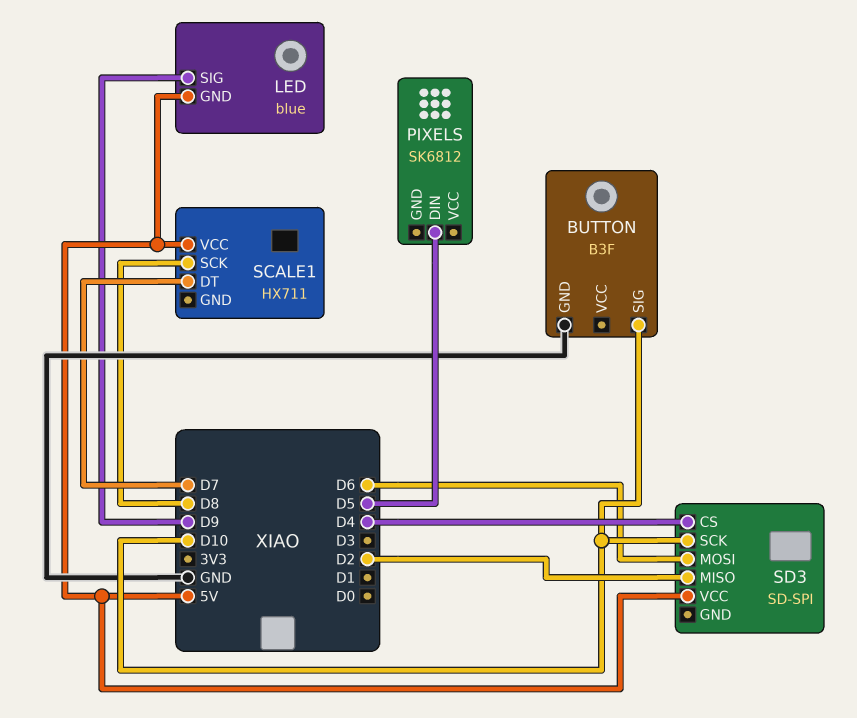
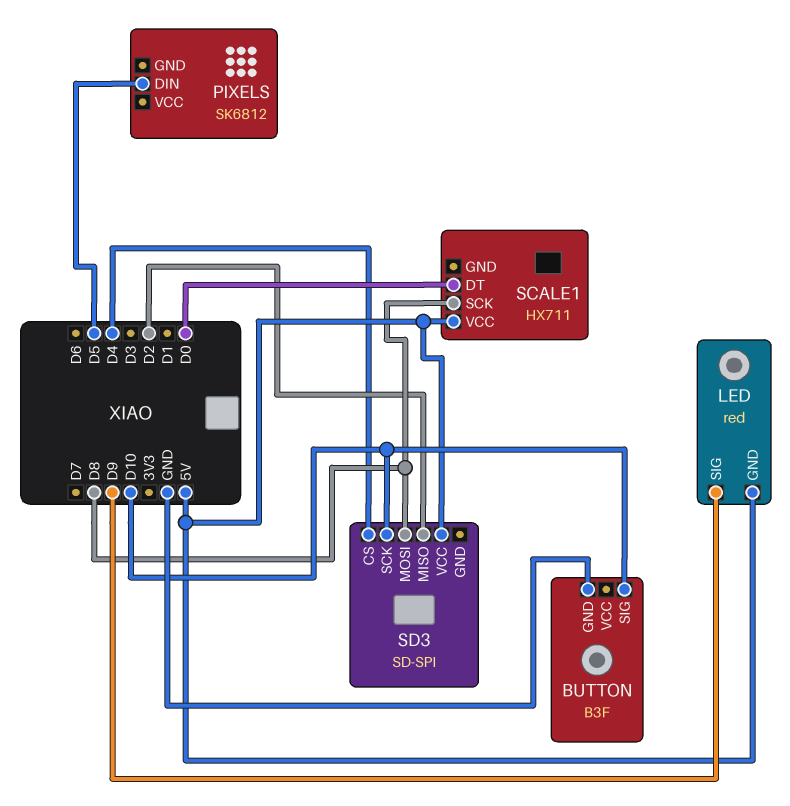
LED: blue -> red
SCALE1 pin DT: D7 -> D0
SD3 pin MOSI: D6 -> D8

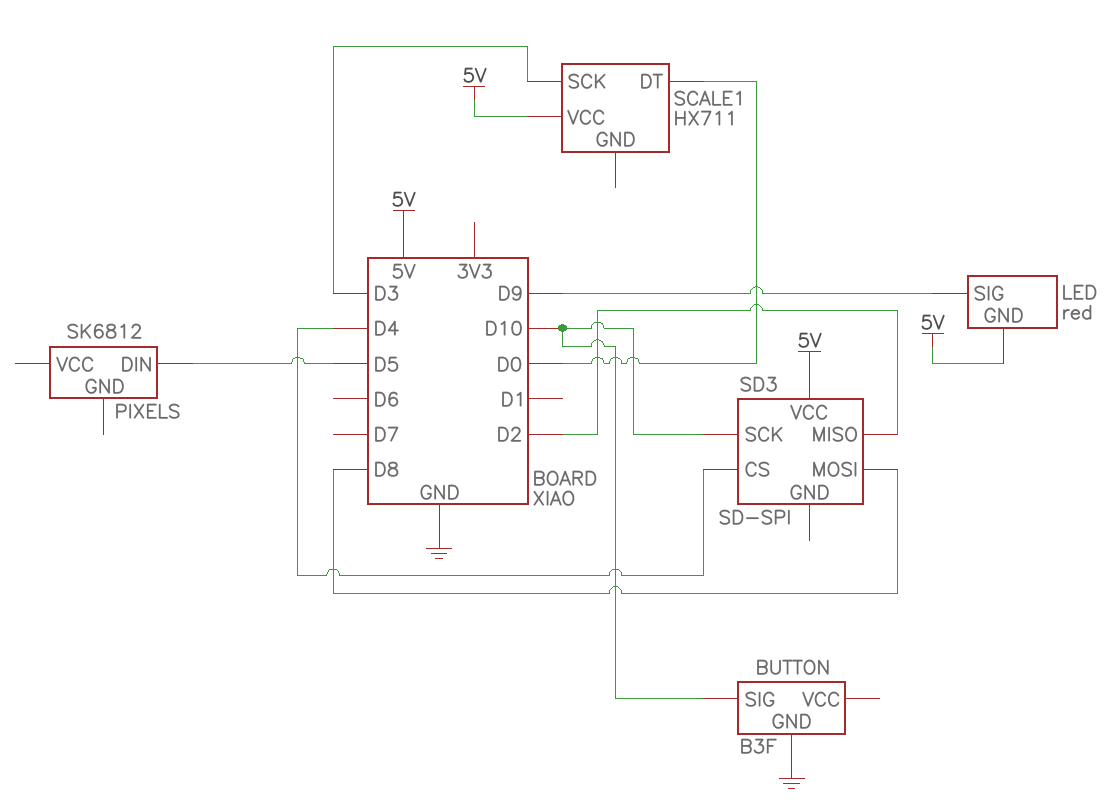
SCALE1 pin SCK: D8 -> D3

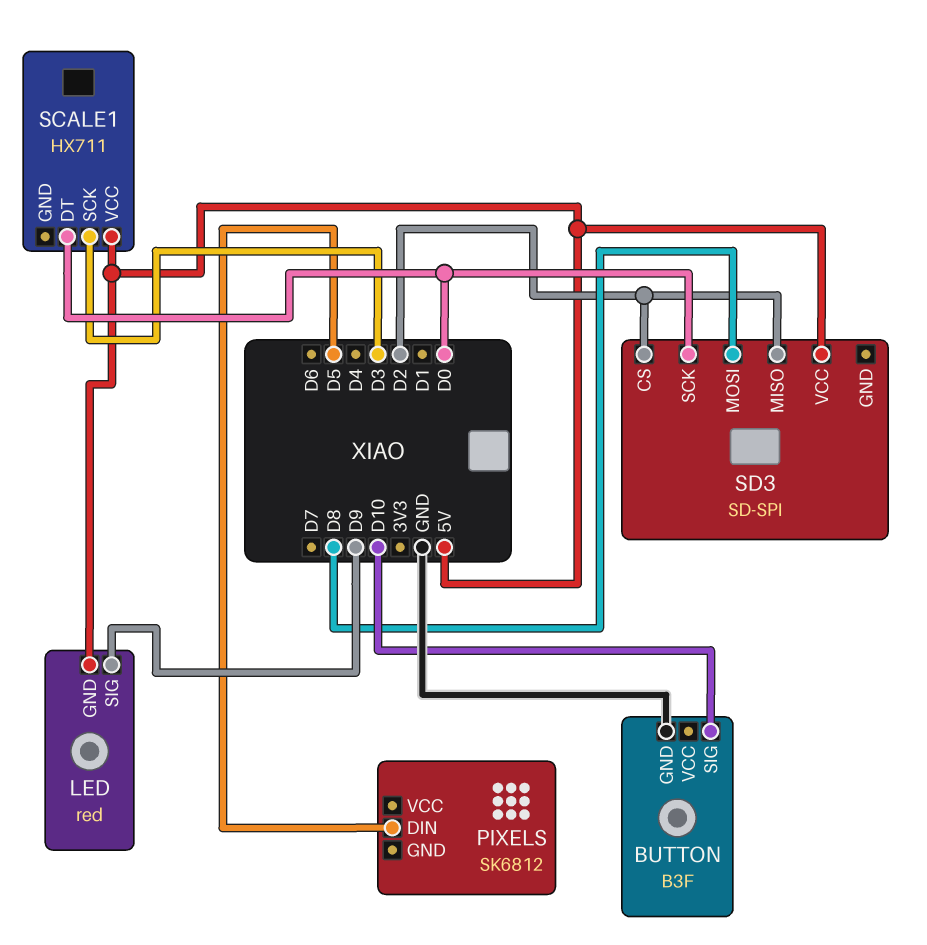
SD3 pin CS: D4 -> D2
SD3 pin SCK: D10 -> D0

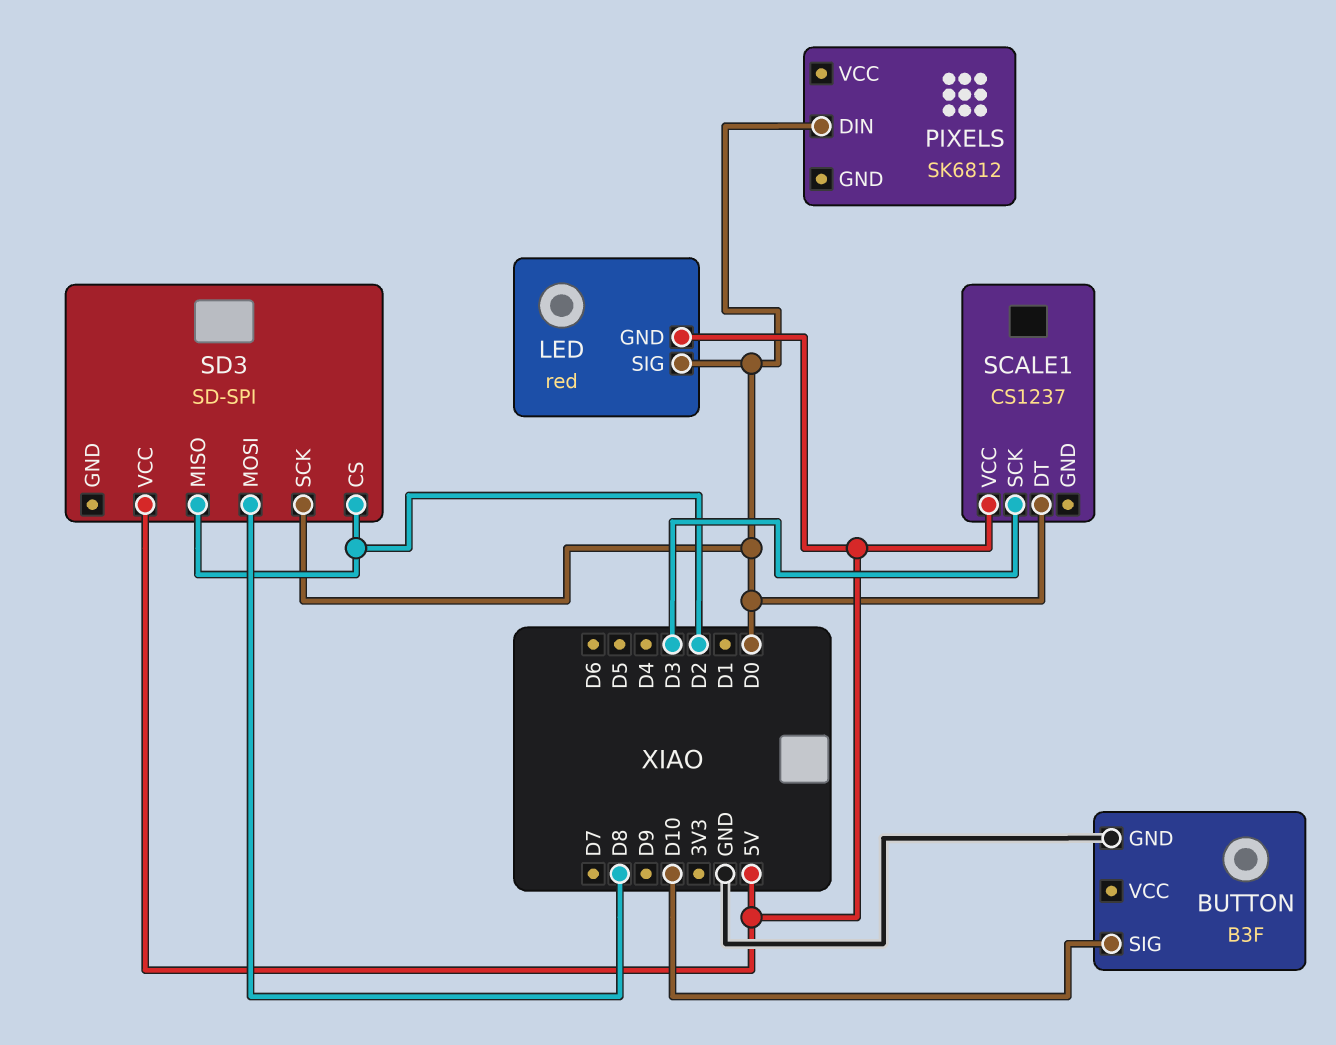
LED pin SIG: D9 -> D0
PIXELS pin DIN: D5 -> D0
SCALE1: HX711 -> CS1237

